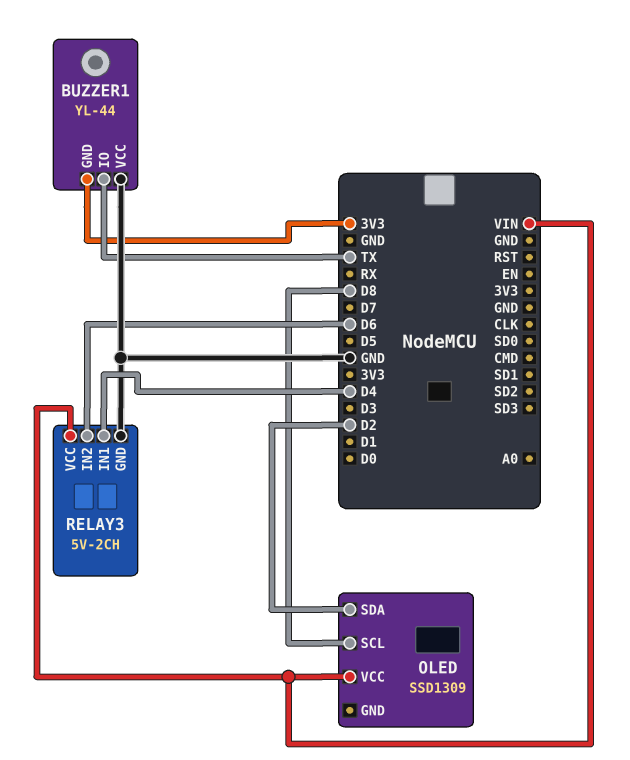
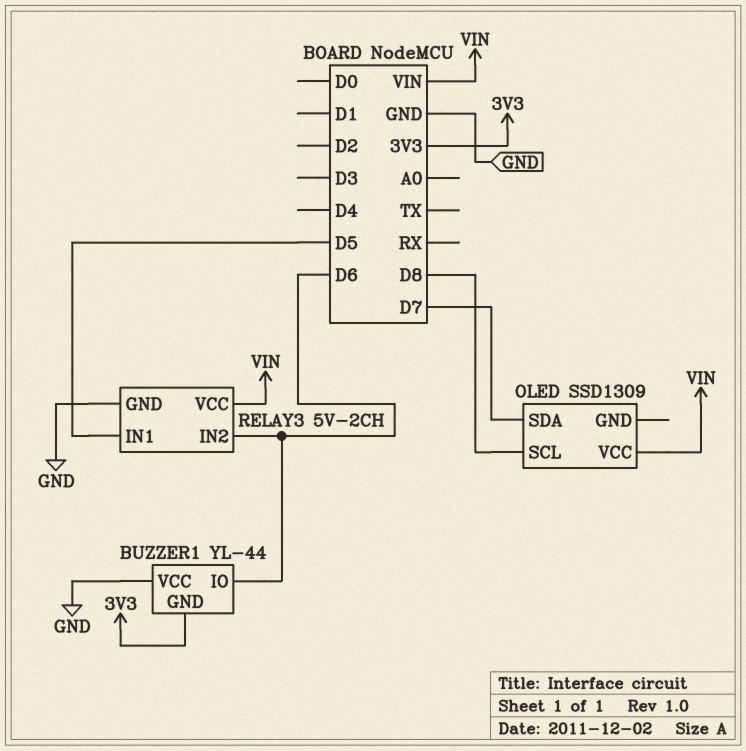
BUZZER1 pin IO: TX -> D6
OLED pin SDA: D2 -> D7
RELAY3 pin IN1: D4 -> D5

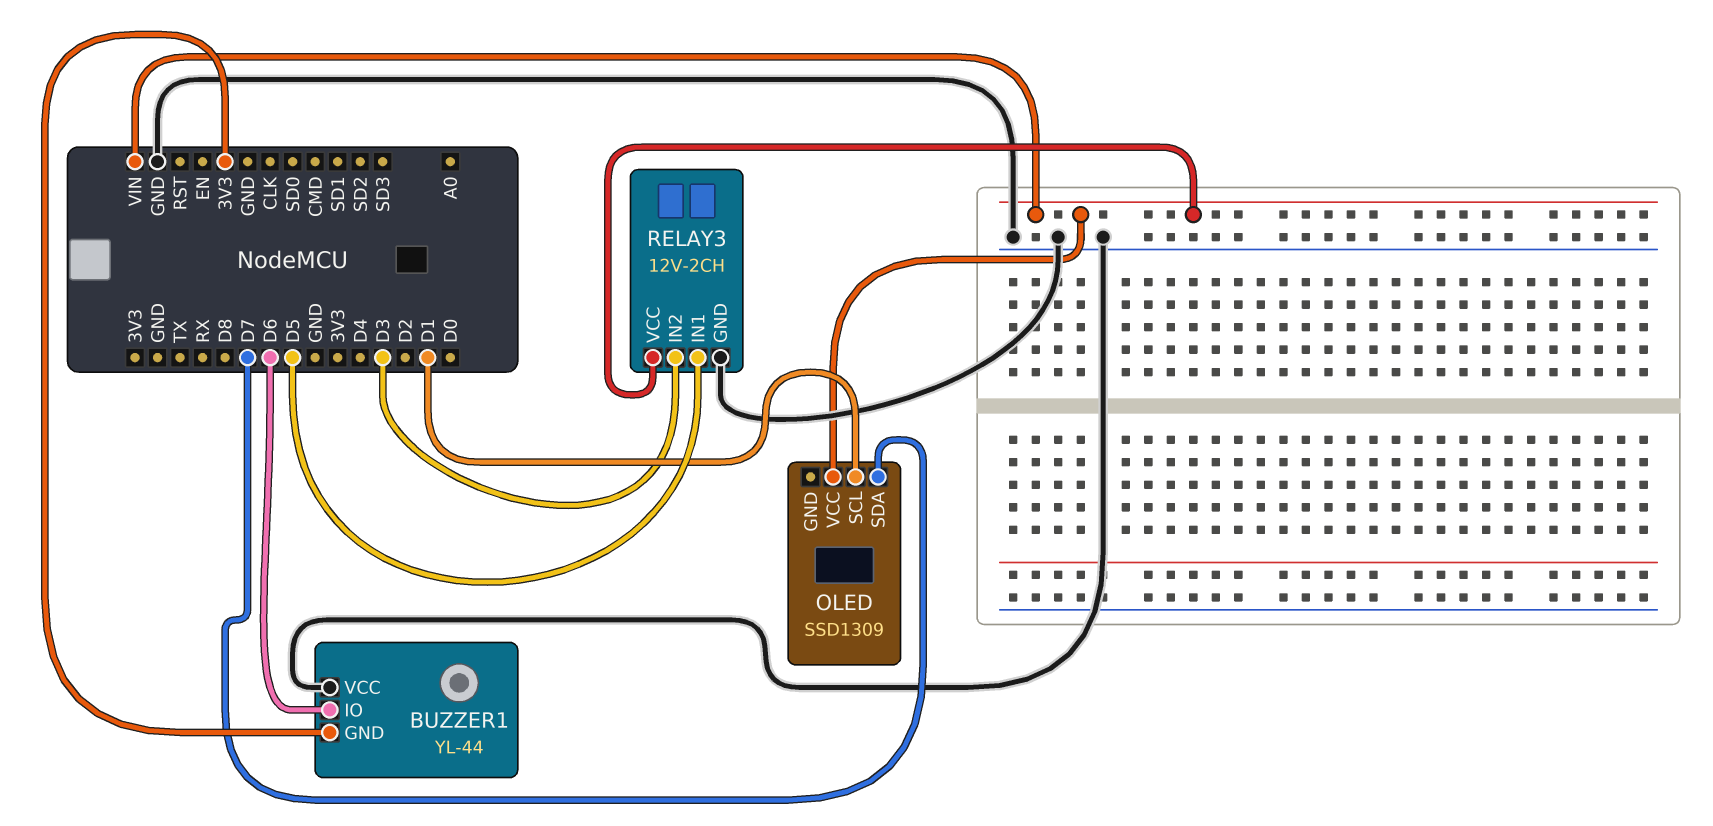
OLED pin SCL: D8 -> D1
RELAY3: 5V-2CH -> 12V-2CH
RELAY3 pin IN2: D6 -> D3

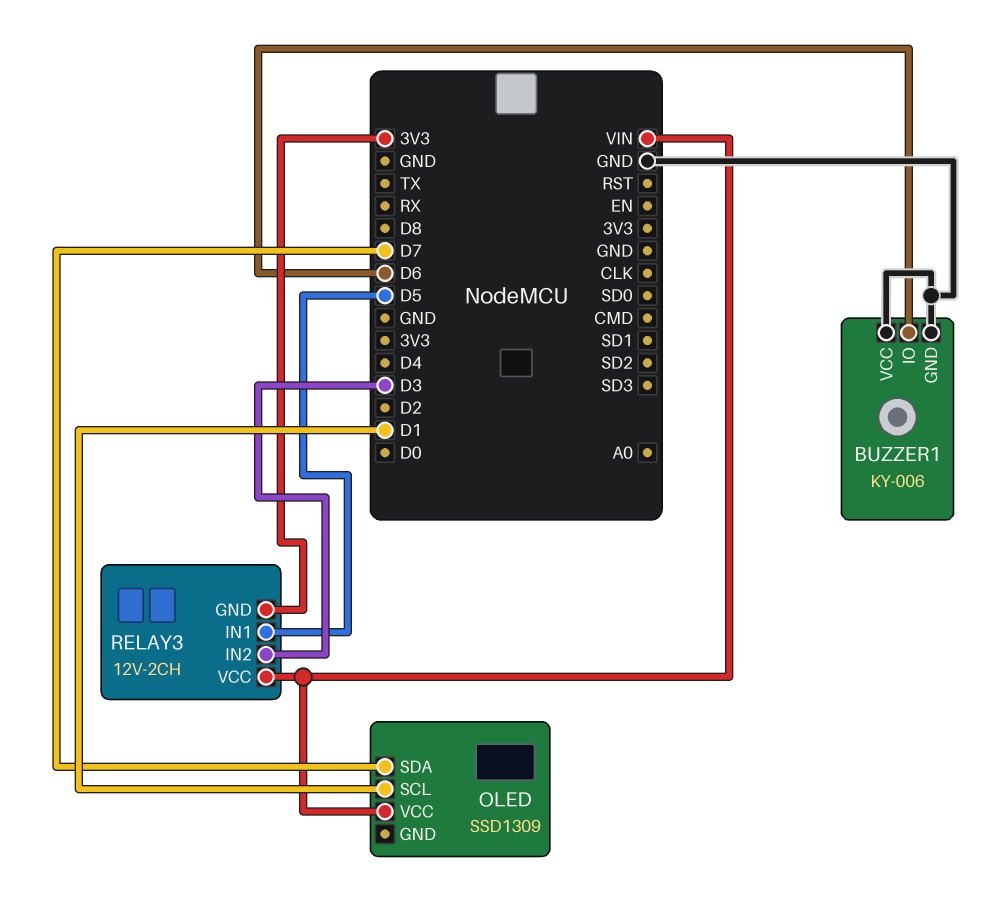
BUZZER1: YL-44 -> KY-006
BUZZER1 pin GND: 3V3 -> GND
RELAY3 pin GND: GND -> 3V3

